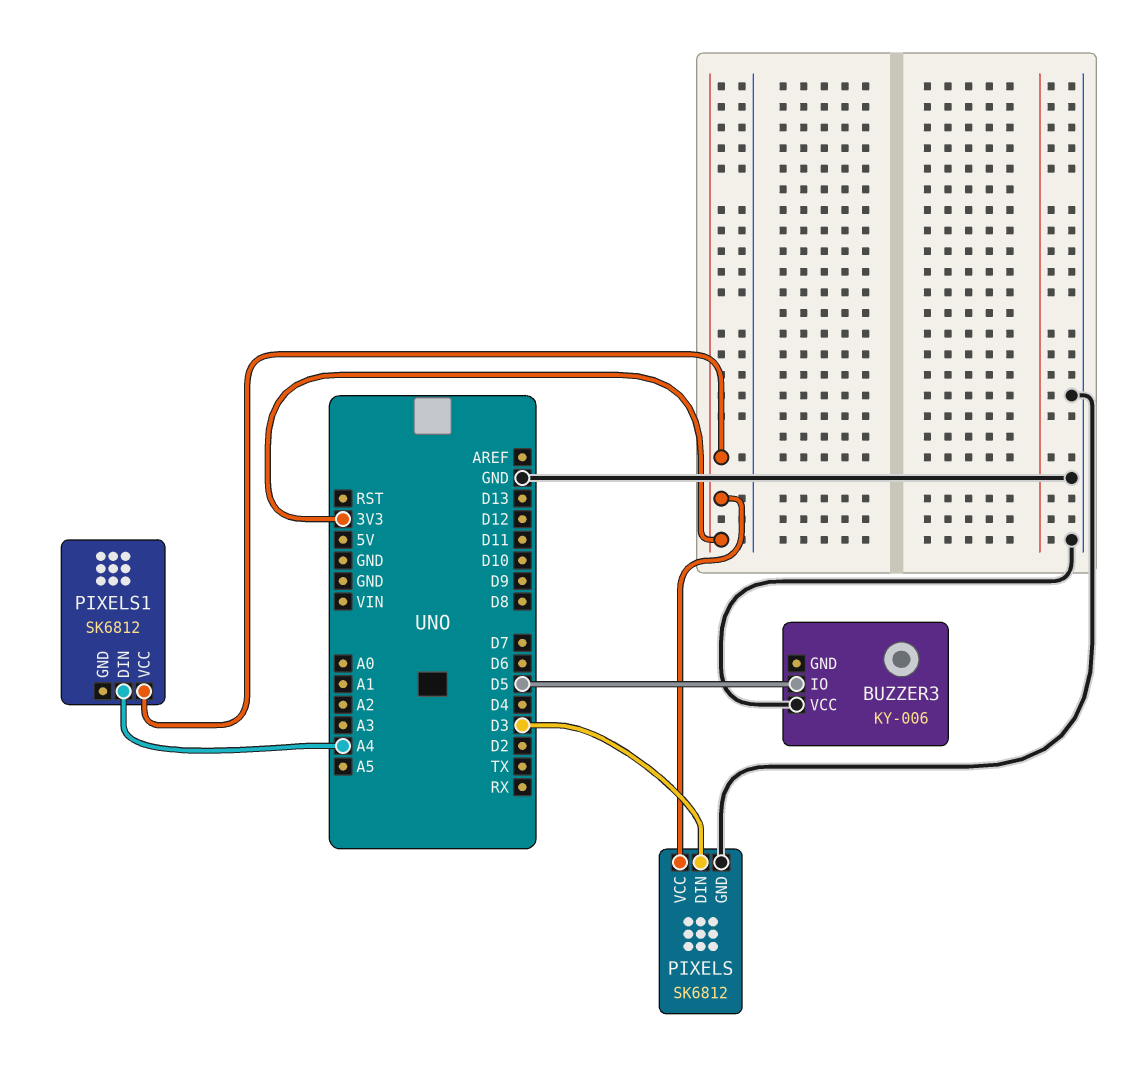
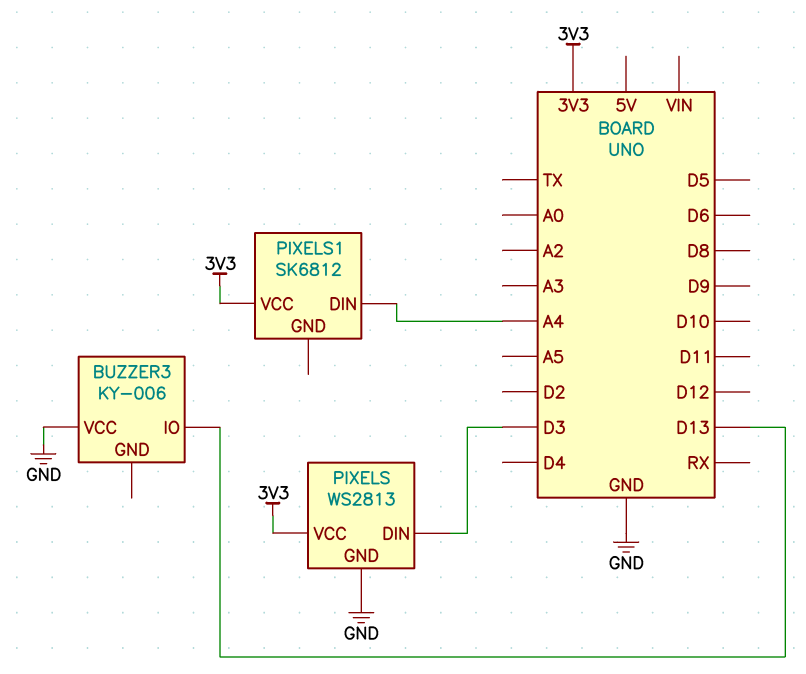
BUZZER3 pin IO: D5 -> D13
PIXELS: SK6812 -> WS2813

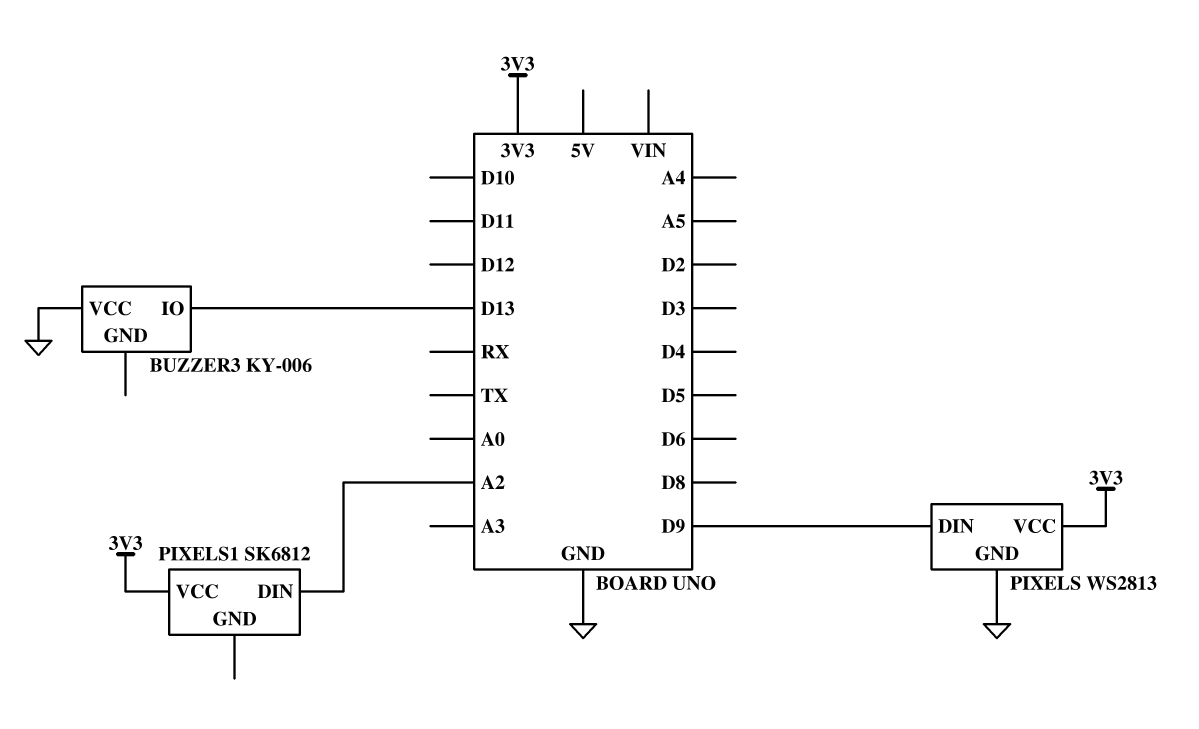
PIXELS pin DIN: D3 -> D9
PIXELS1 pin DIN: A4 -> A2

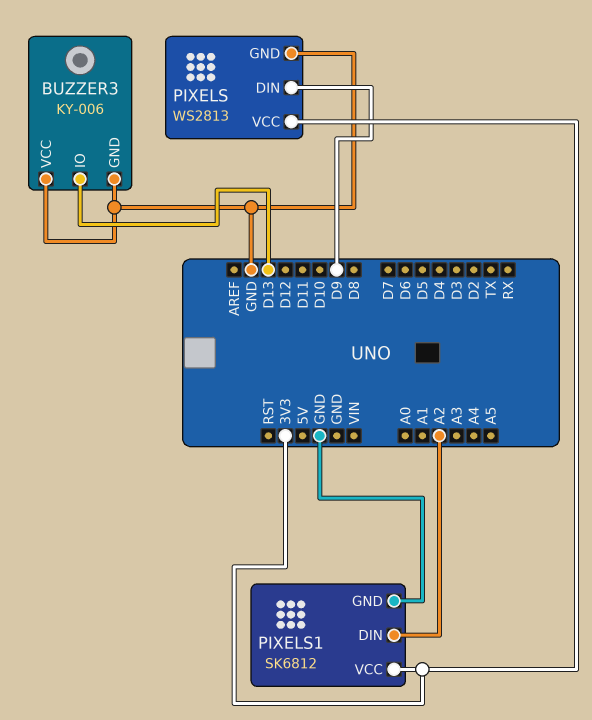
BUZZER3 pin GND: none -> GND
PIXELS1 pin GND: none -> GND

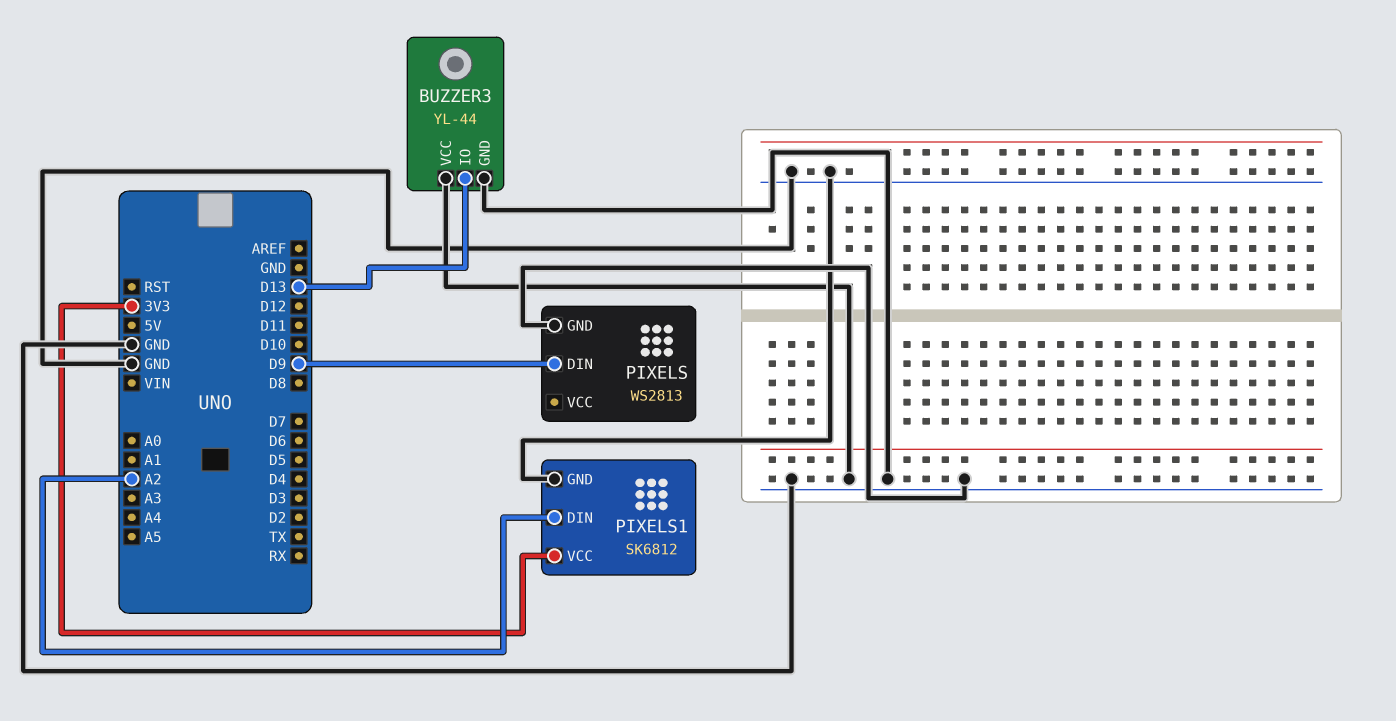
BUZZER3: KY-006 -> YL-44
PIXELS pin VCC: 3V3 -> none

